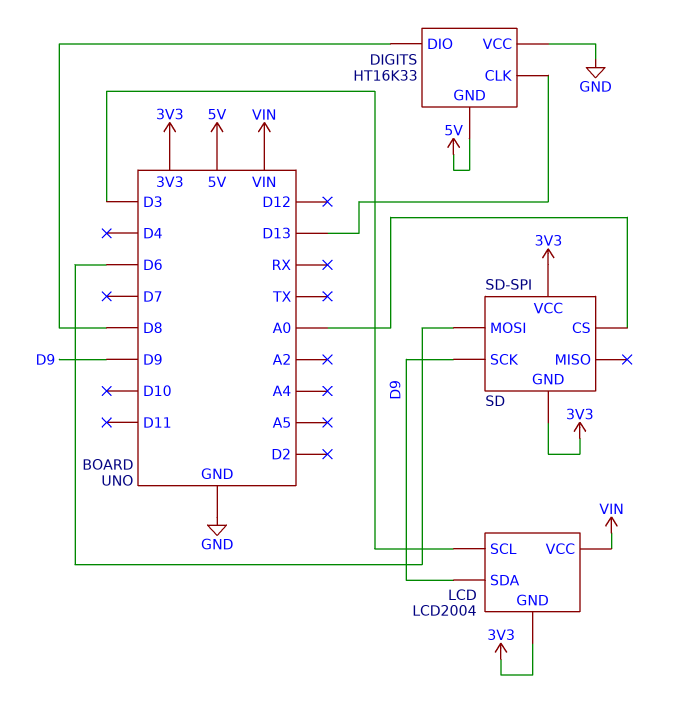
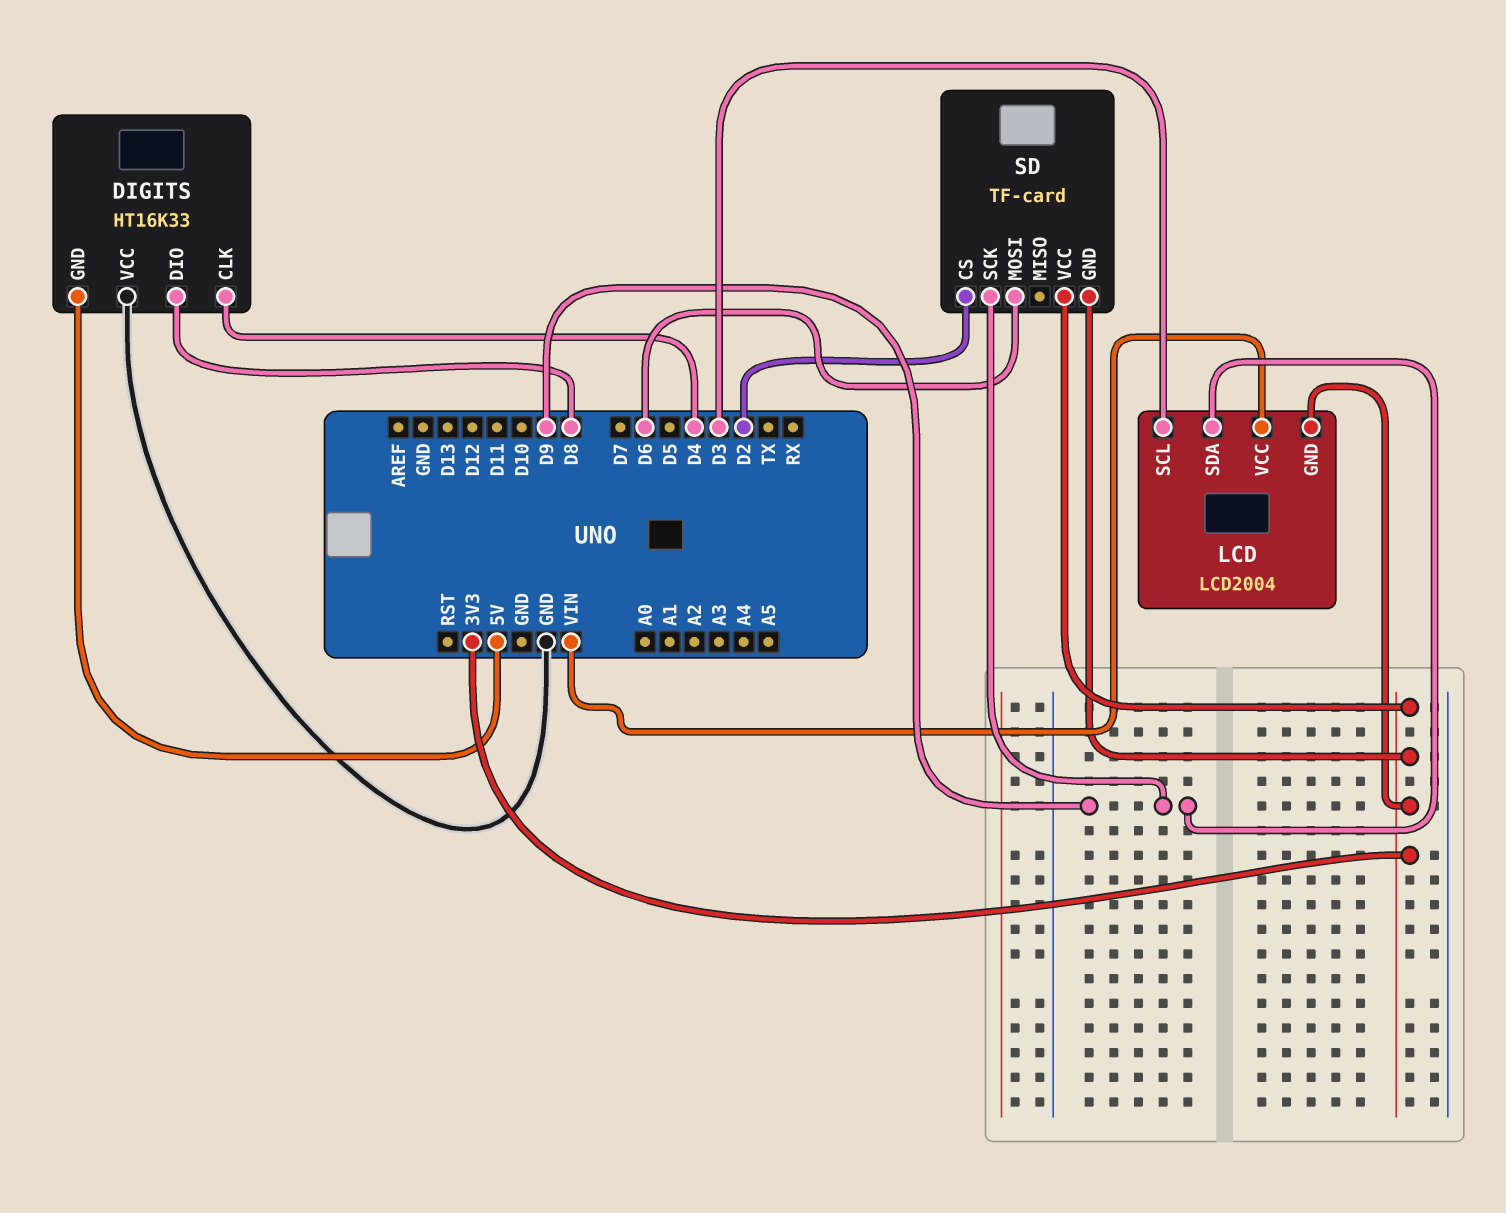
DIGITS pin CLK: D13 -> D4
SD: SD-SPI -> TF-card
SD pin CS: A0 -> D2

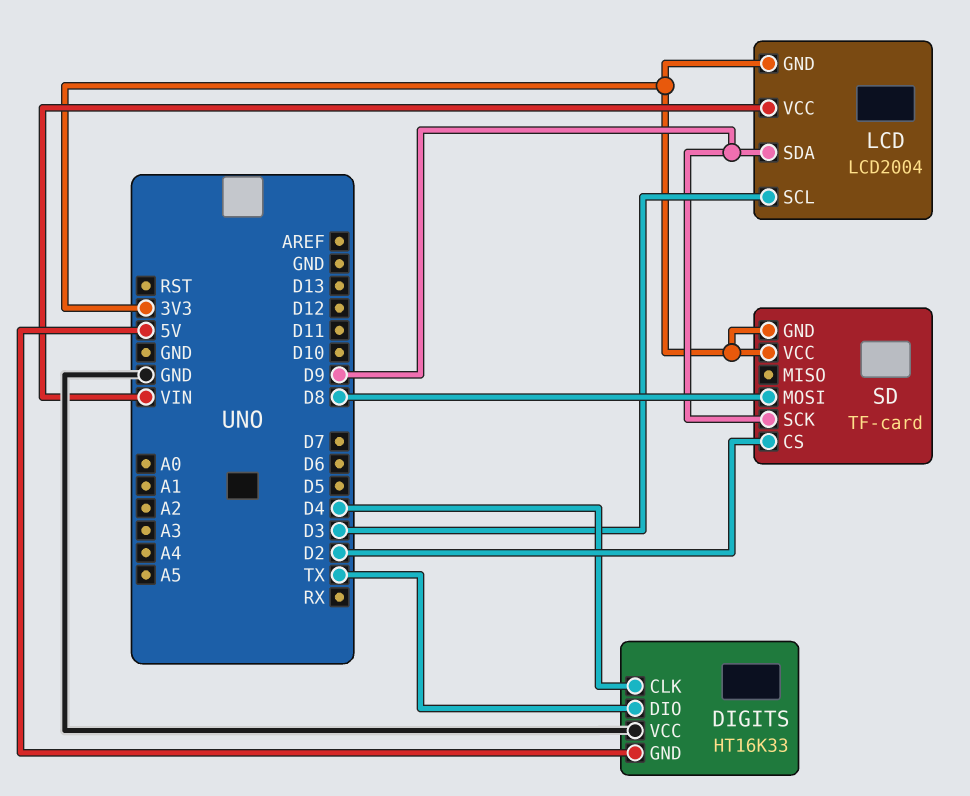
DIGITS pin DIO: D8 -> TX
SD pin MOSI: D6 -> D8

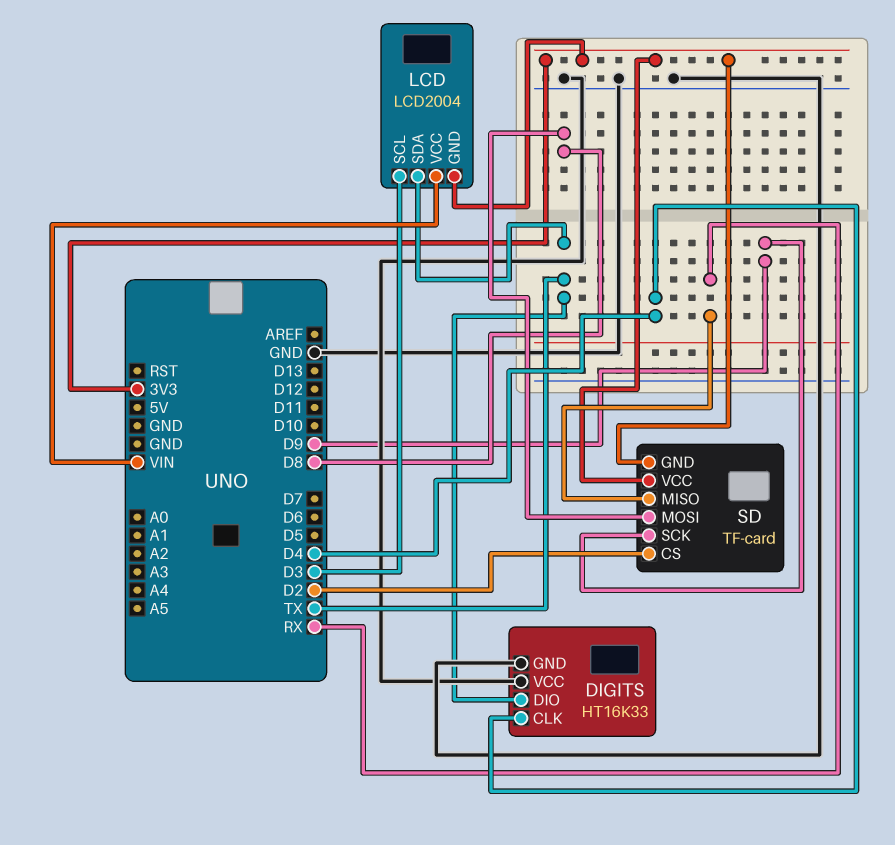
DIGITS pin GND: 5V -> GND
LCD pin SDA: D9 -> TX
SD pin MISO: none -> RX

